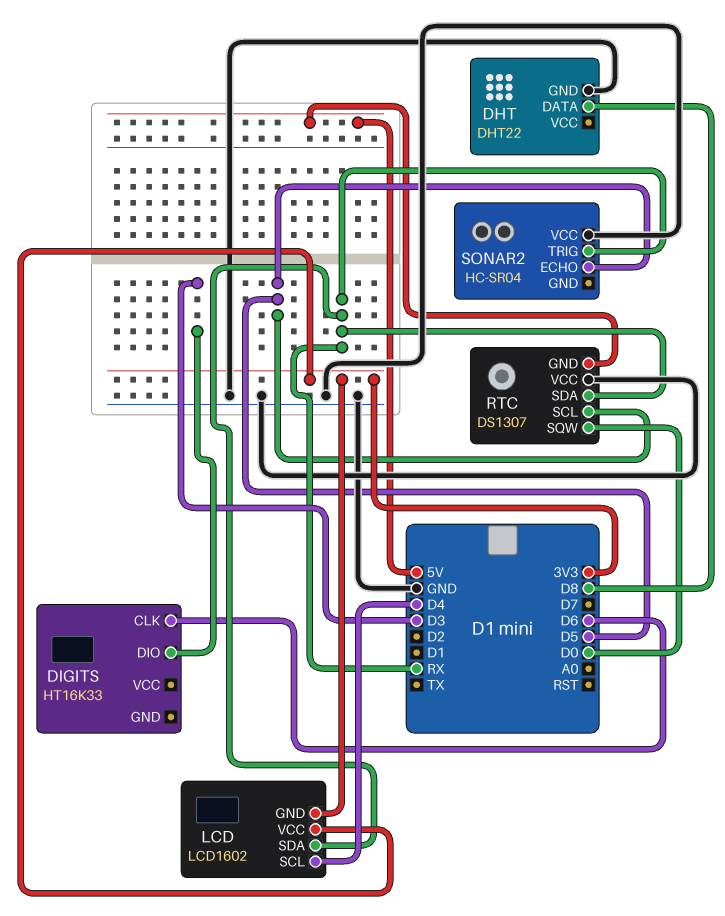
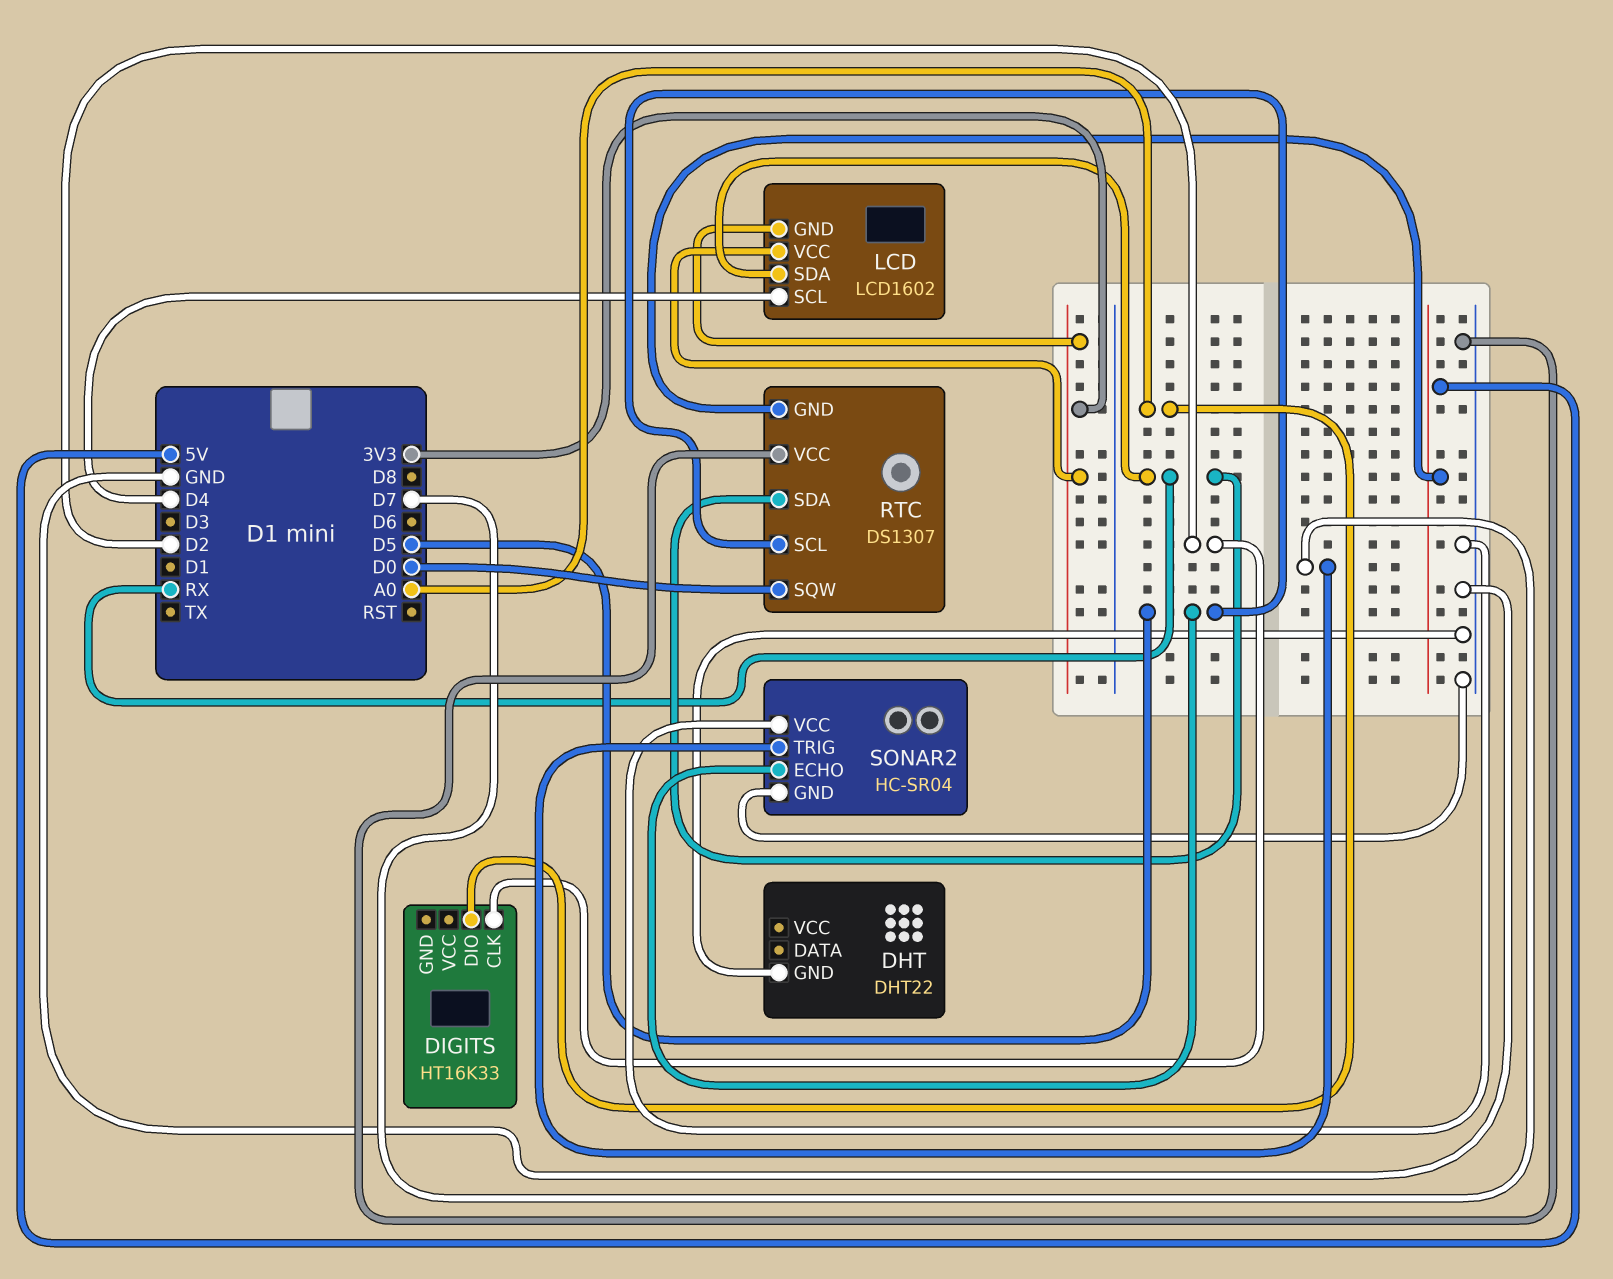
DHT pin DATA: D8 -> none
DIGITS pin CLK: D6 -> D2
DIGITS pin DIO: D3 -> A0
SONAR2 pin GND: none -> GND
SONAR2 pin TRIG: RX -> D7

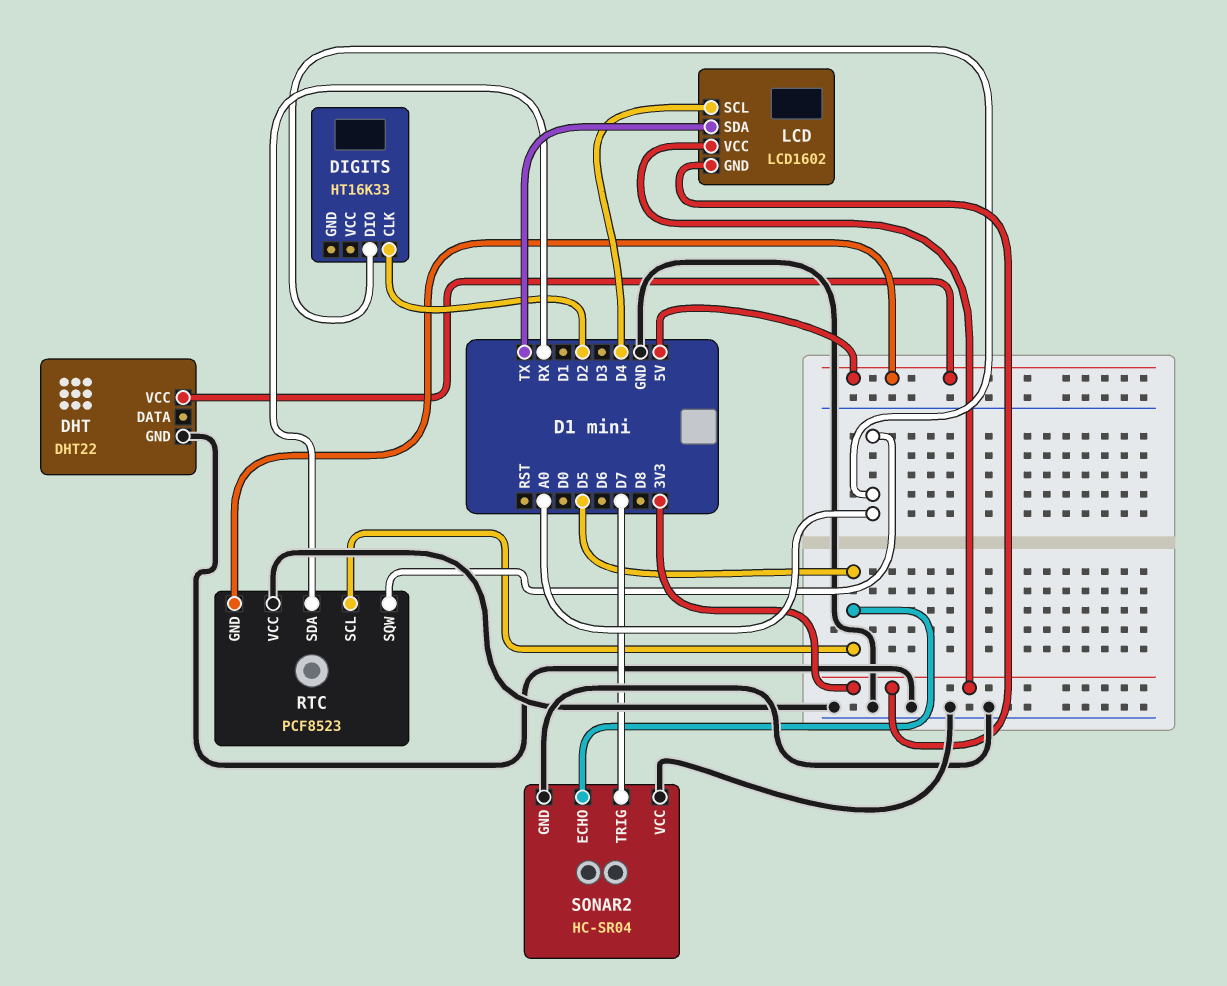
DHT pin VCC: none -> 5V
LCD pin SDA: RX -> TX
RTC: DS1307 -> PCF8523
RTC pin SQW: D0 -> A0

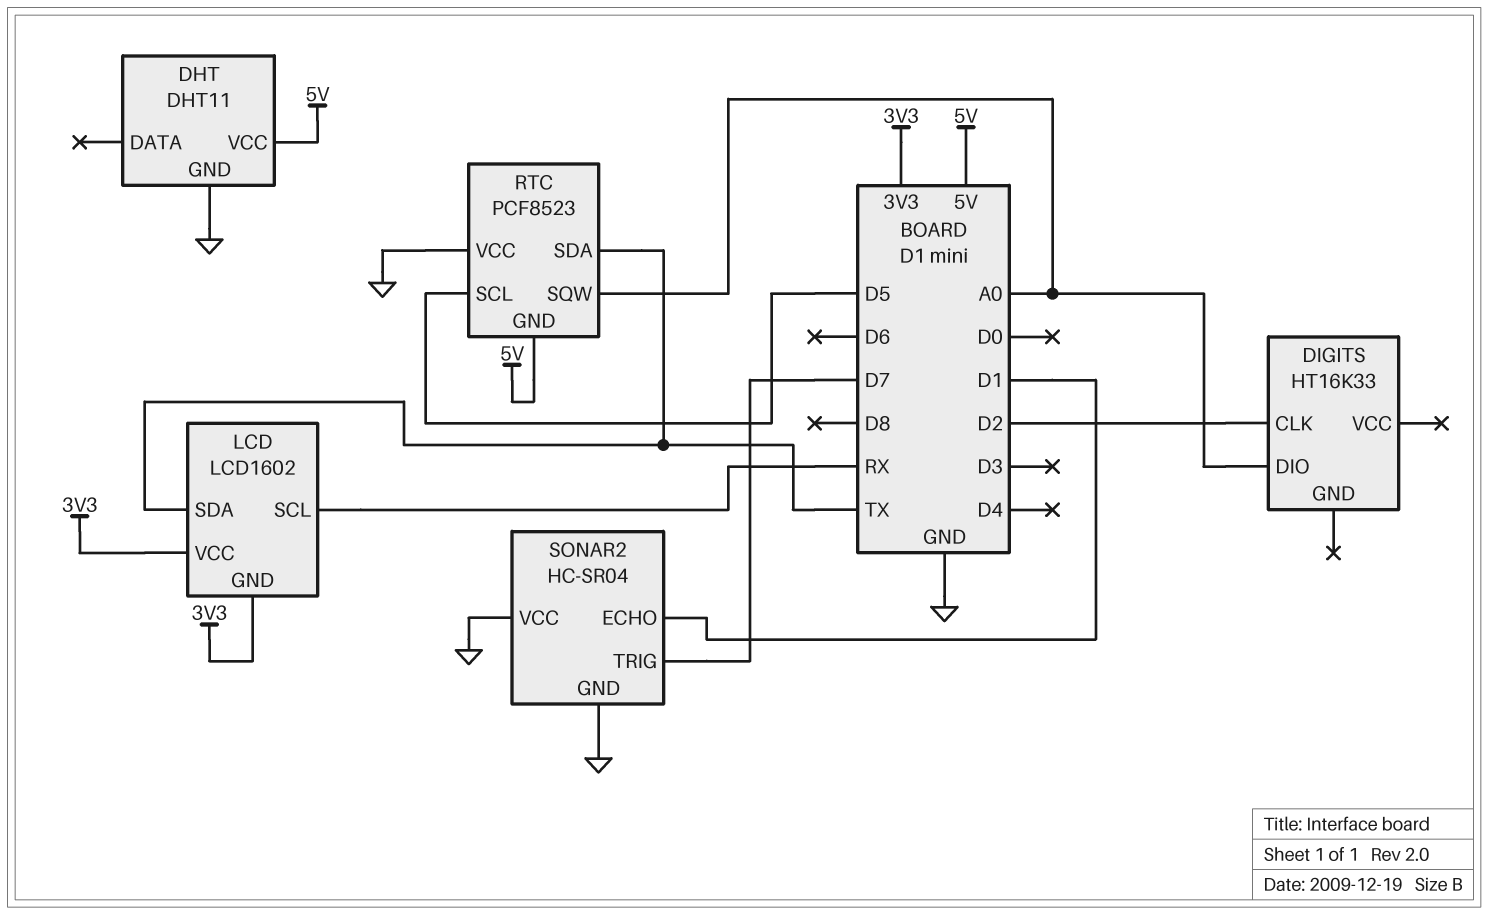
DHT: DHT22 -> DHT11
LCD pin SCL: D4 -> RX
RTC pin SDA: RX -> TX
SONAR2 pin ECHO: D5 -> D1

